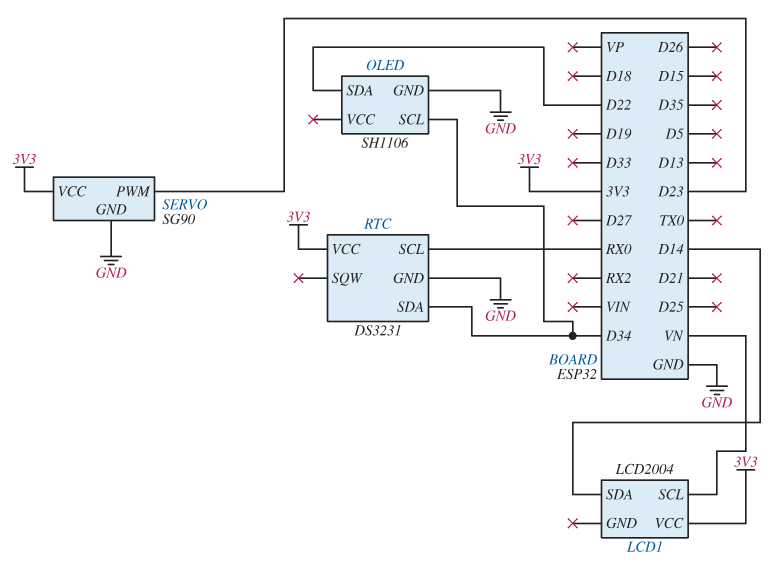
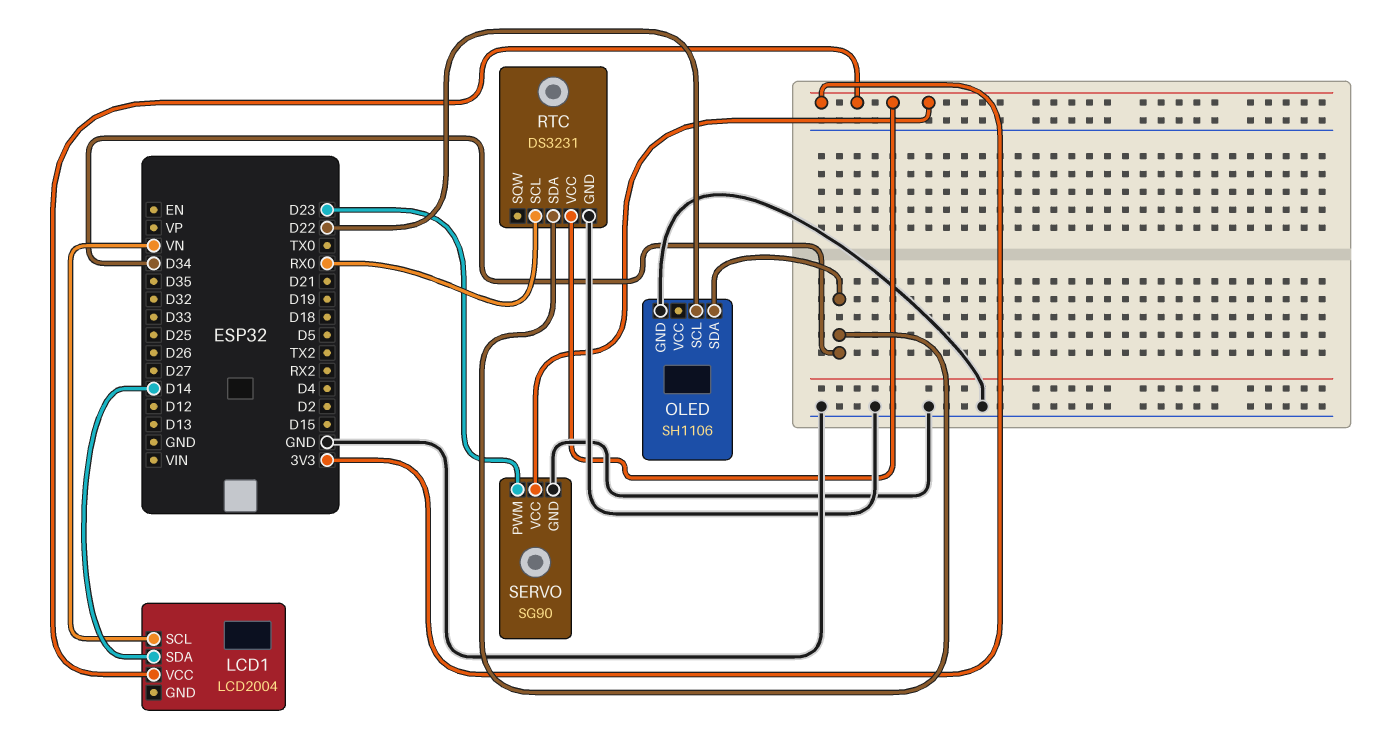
OLED pin SCL: D34 -> D22
OLED pin SDA: D22 -> D34

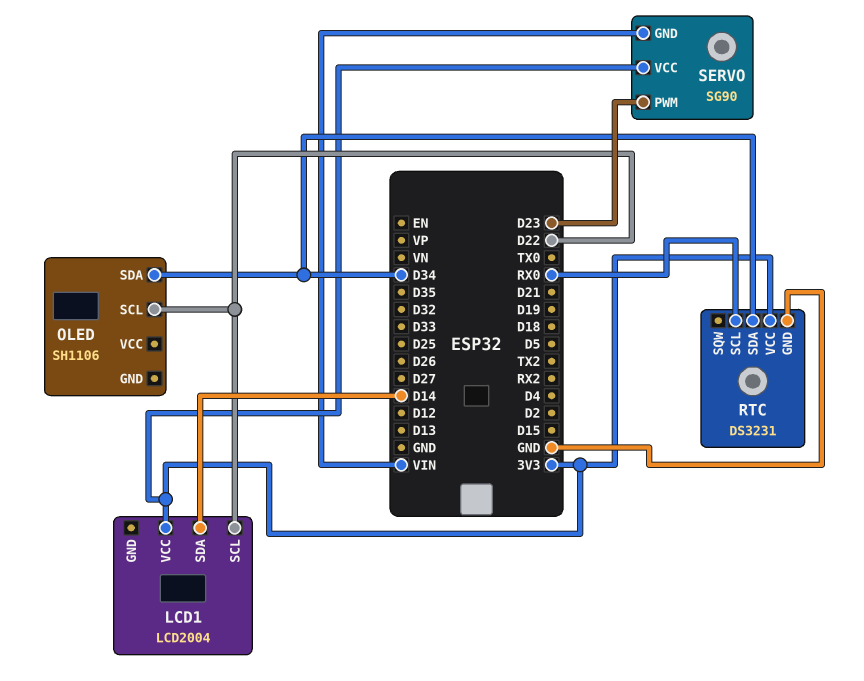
LCD1 pin SCL: VN -> D22
OLED pin GND: GND -> none
SERVO pin GND: GND -> VIN

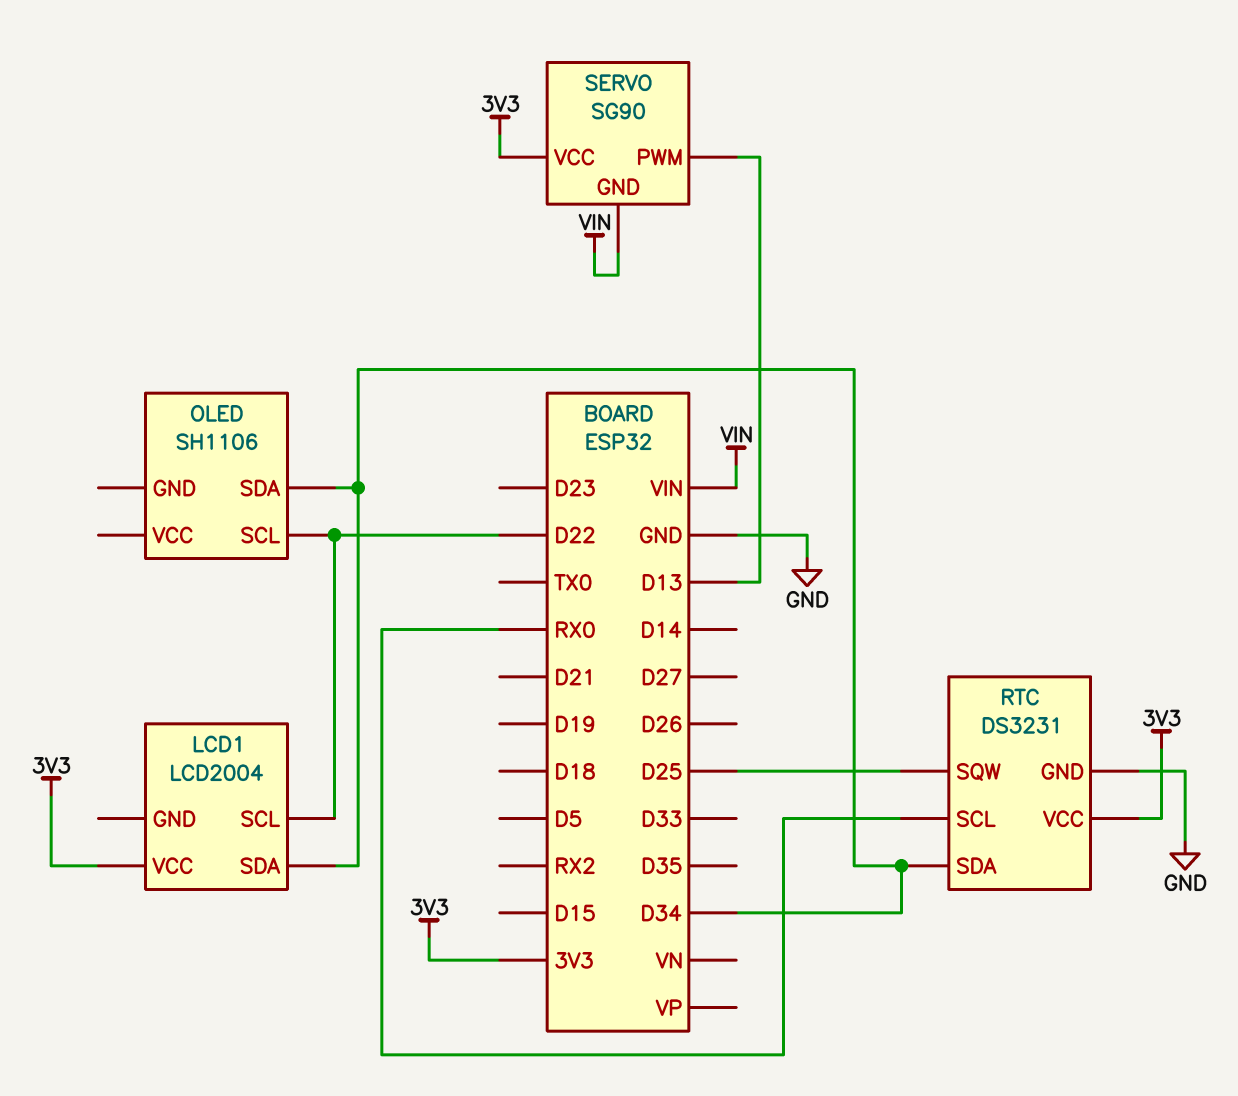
LCD1 pin SDA: D14 -> D34
RTC pin SQW: none -> D25
SERVO pin PWM: D23 -> D13

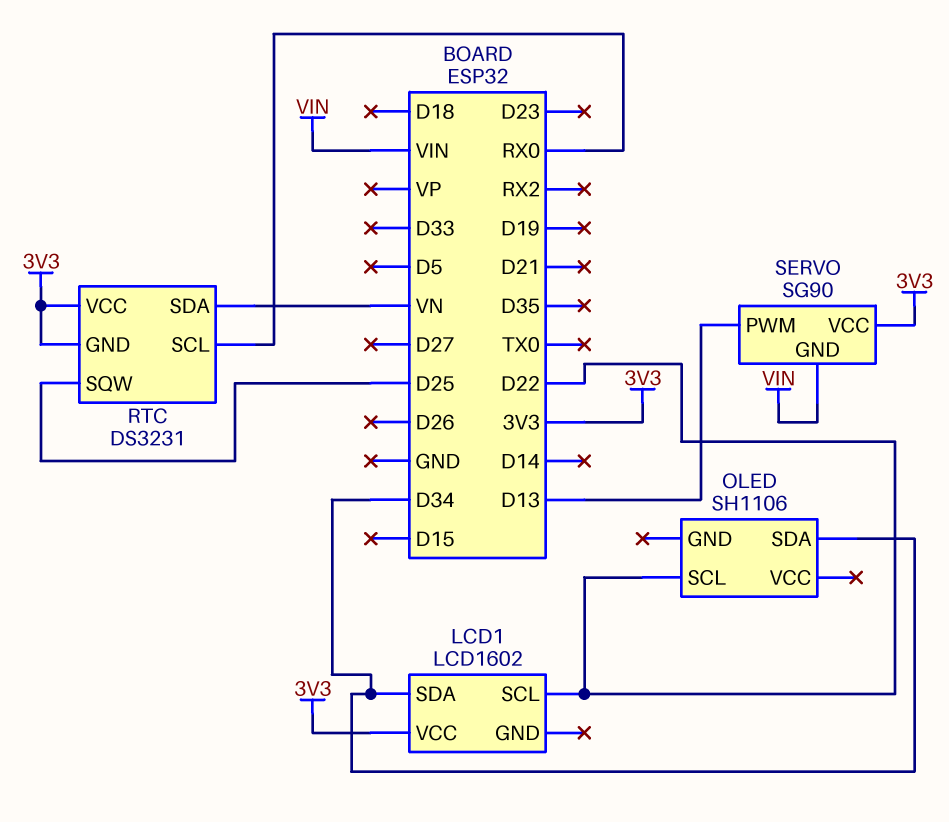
LCD1: LCD2004 -> LCD1602
RTC pin GND: GND -> 3V3
RTC pin SDA: D34 -> VN

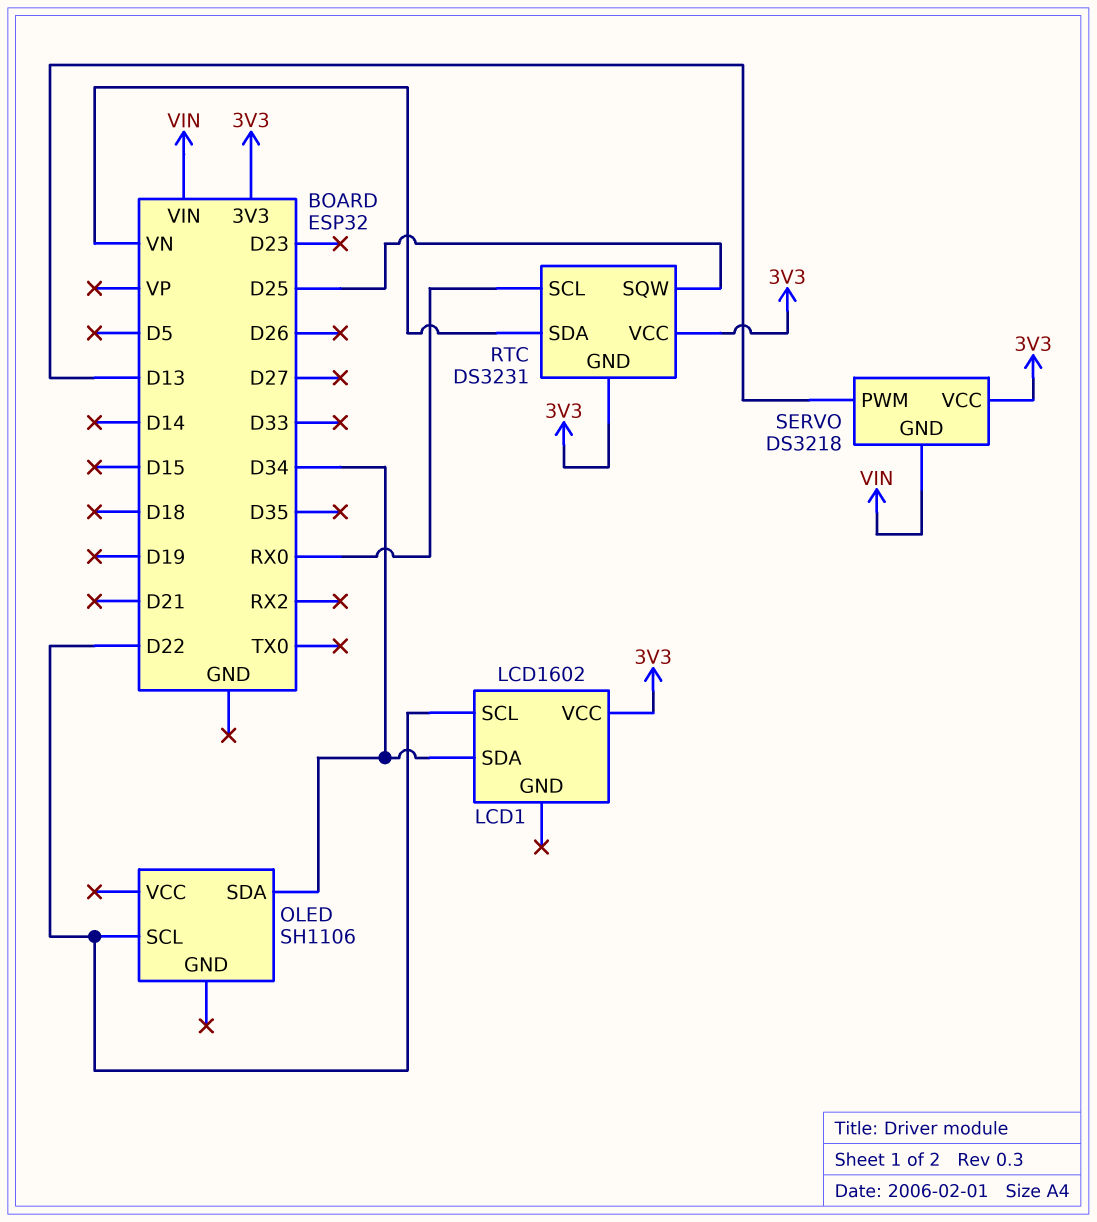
SERVO: SG90 -> DS3218

